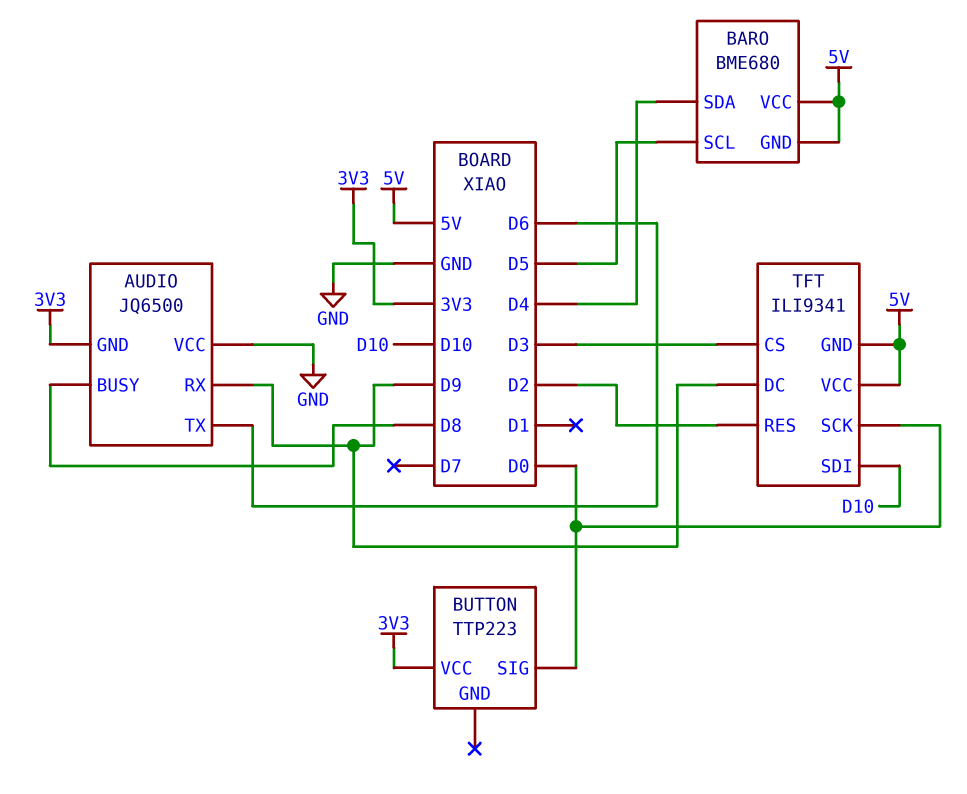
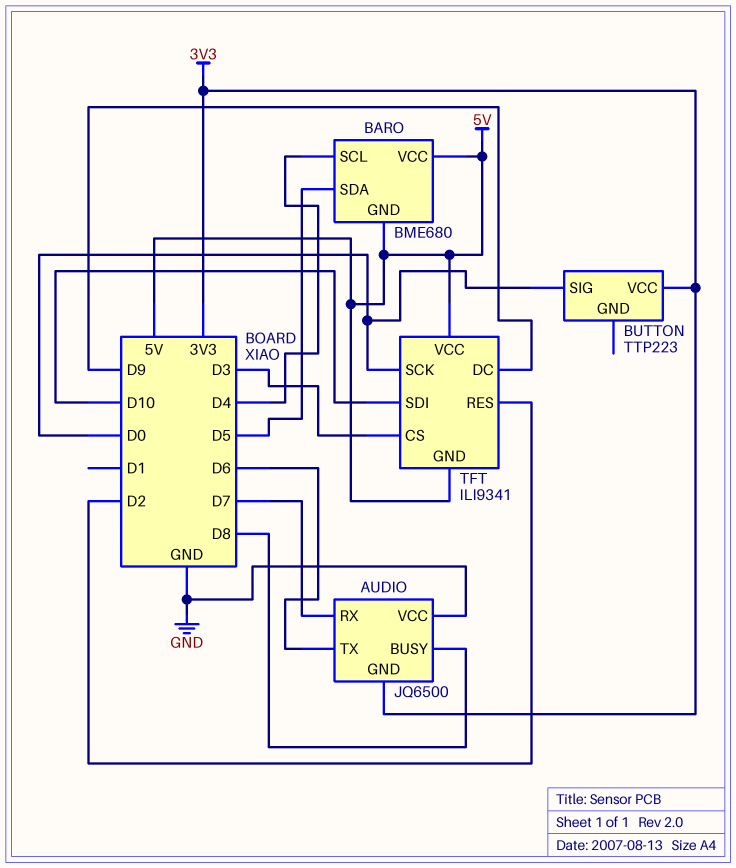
AUDIO pin RX: D9 -> D7
BARO pin SCL: D5 -> D4
BARO pin SDA: D4 -> D5

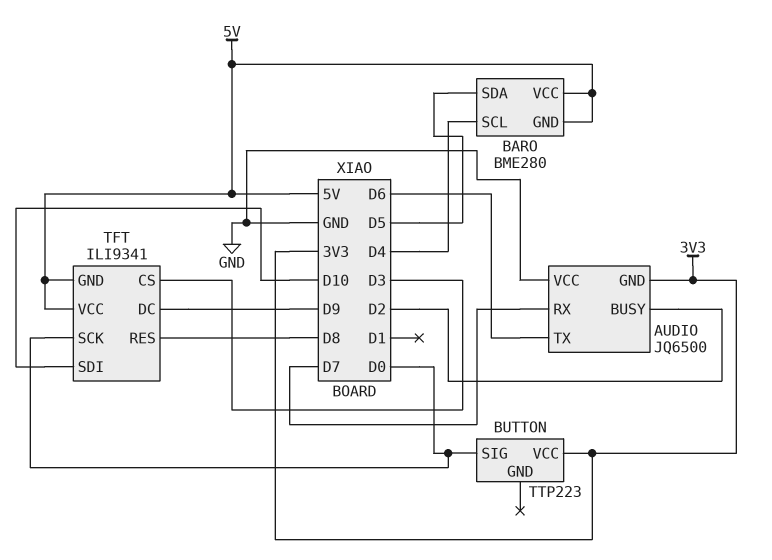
AUDIO pin BUSY: D8 -> D2
BARO: BME680 -> BME280
TFT pin RES: D2 -> D8

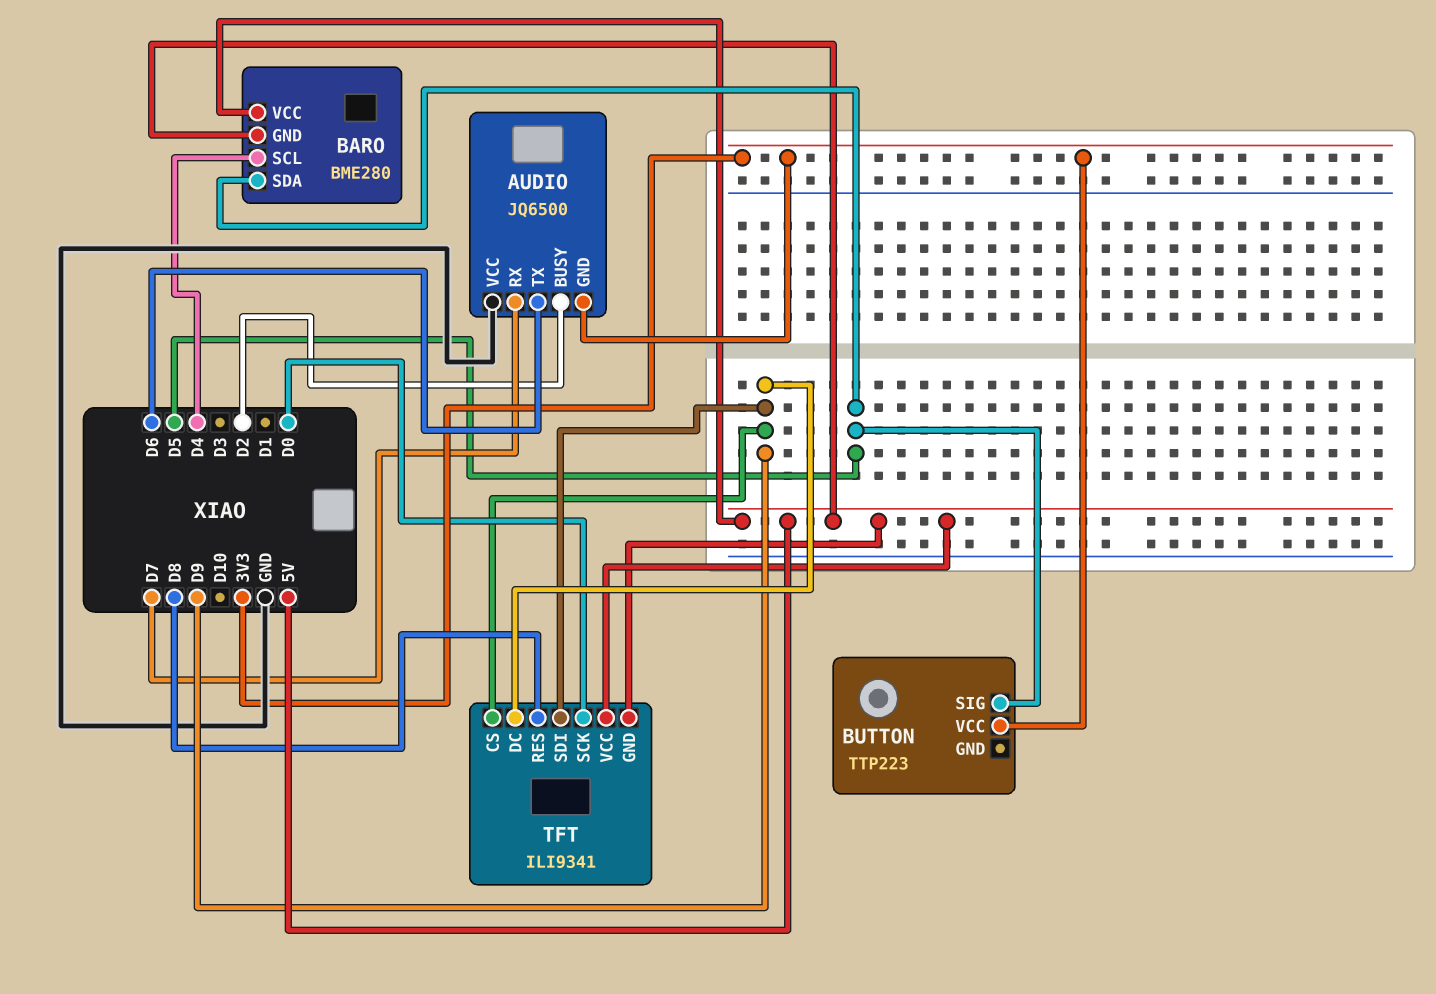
BUTTON pin SIG: D0 -> D5
TFT pin CS: D3 -> D9
TFT pin SDI: D10 -> D9

